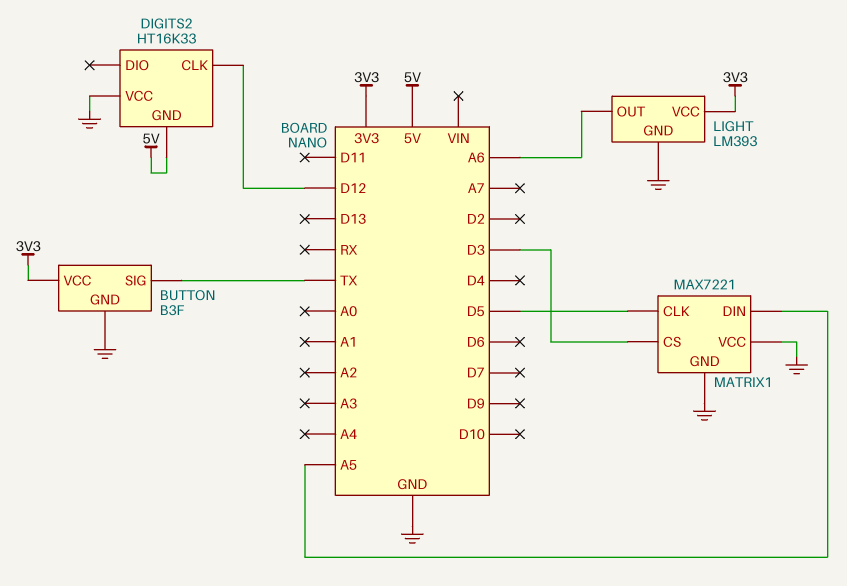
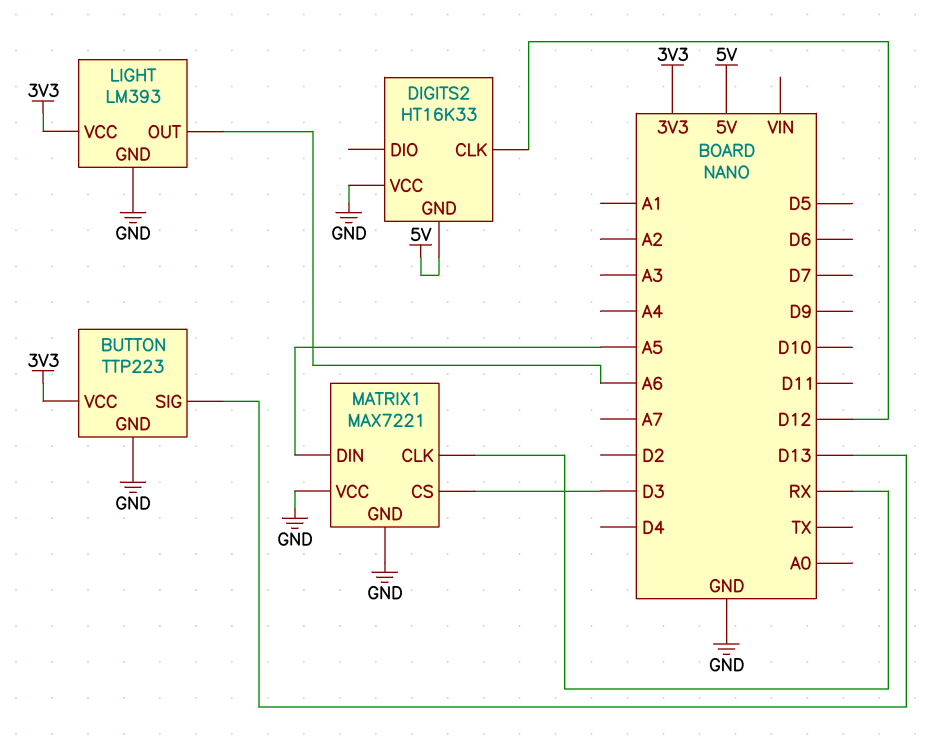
BUTTON: B3F -> TTP223
BUTTON pin SIG: TX -> D13
MATRIX1 pin CLK: D5 -> RX

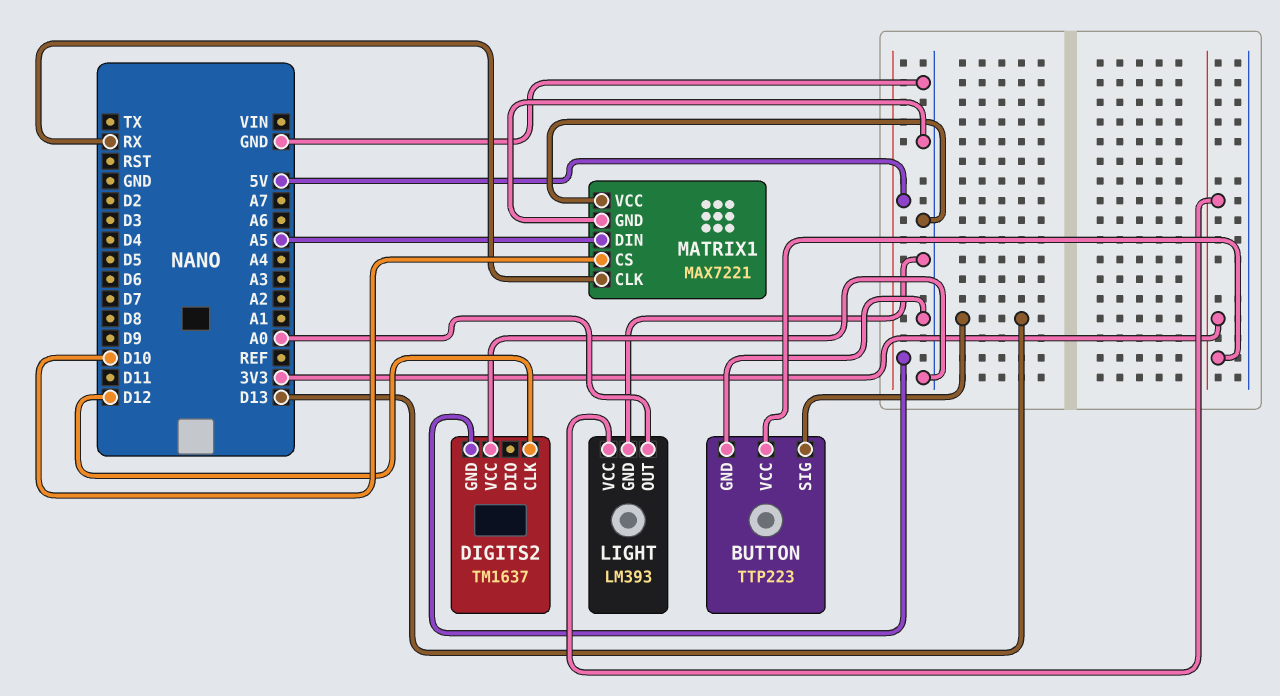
DIGITS2: HT16K33 -> TM1637
LIGHT pin OUT: A6 -> A0
MATRIX1 pin CS: D3 -> D10

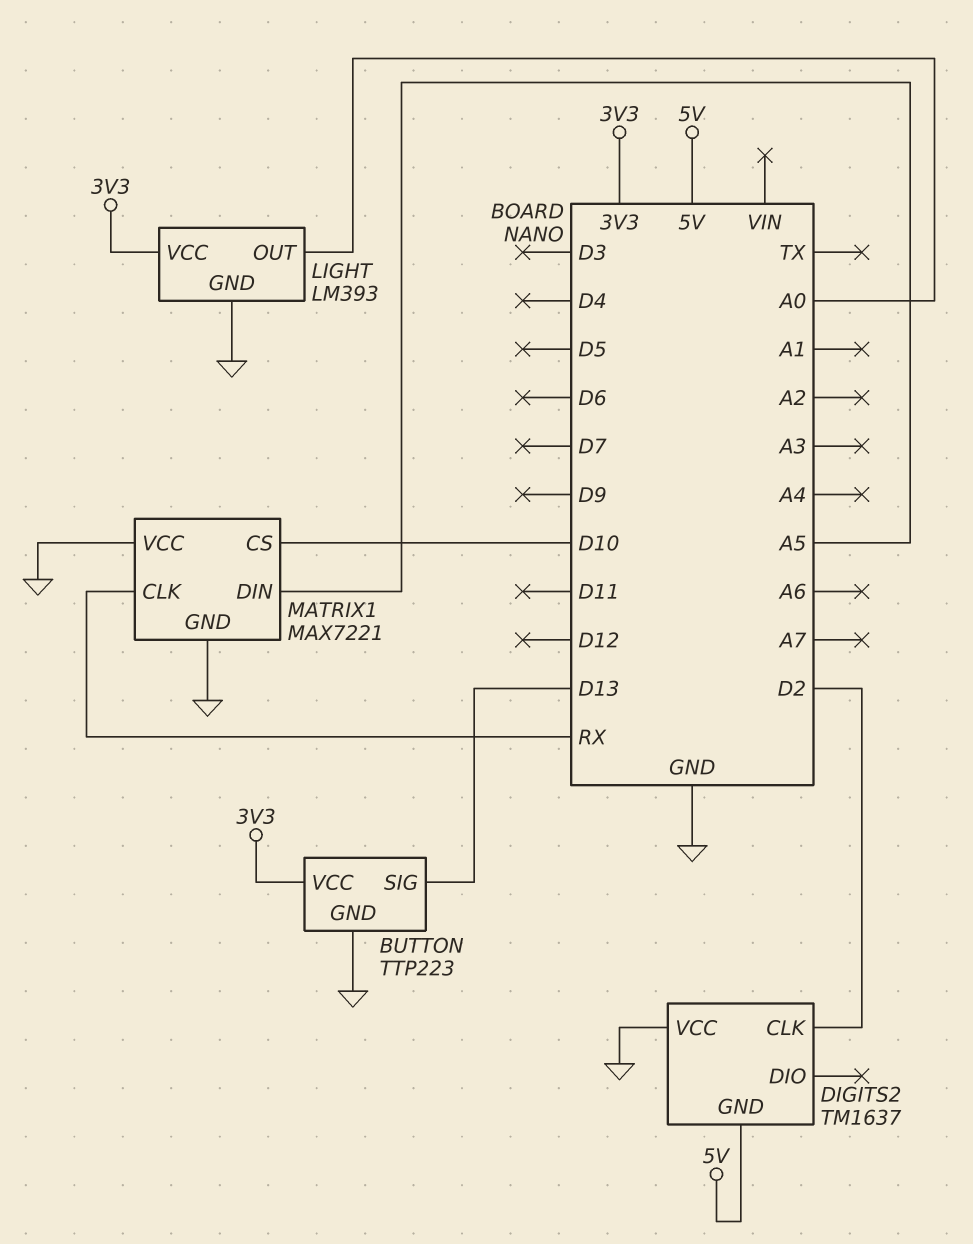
DIGITS2 pin CLK: D12 -> D2

